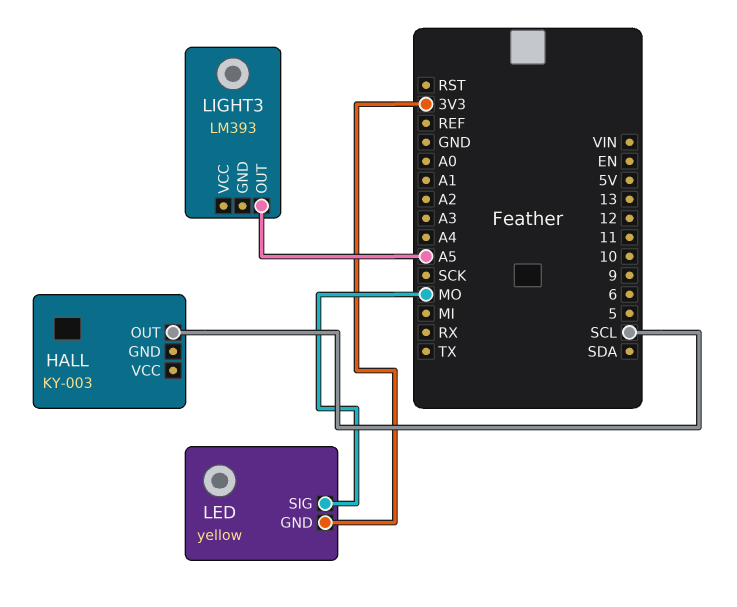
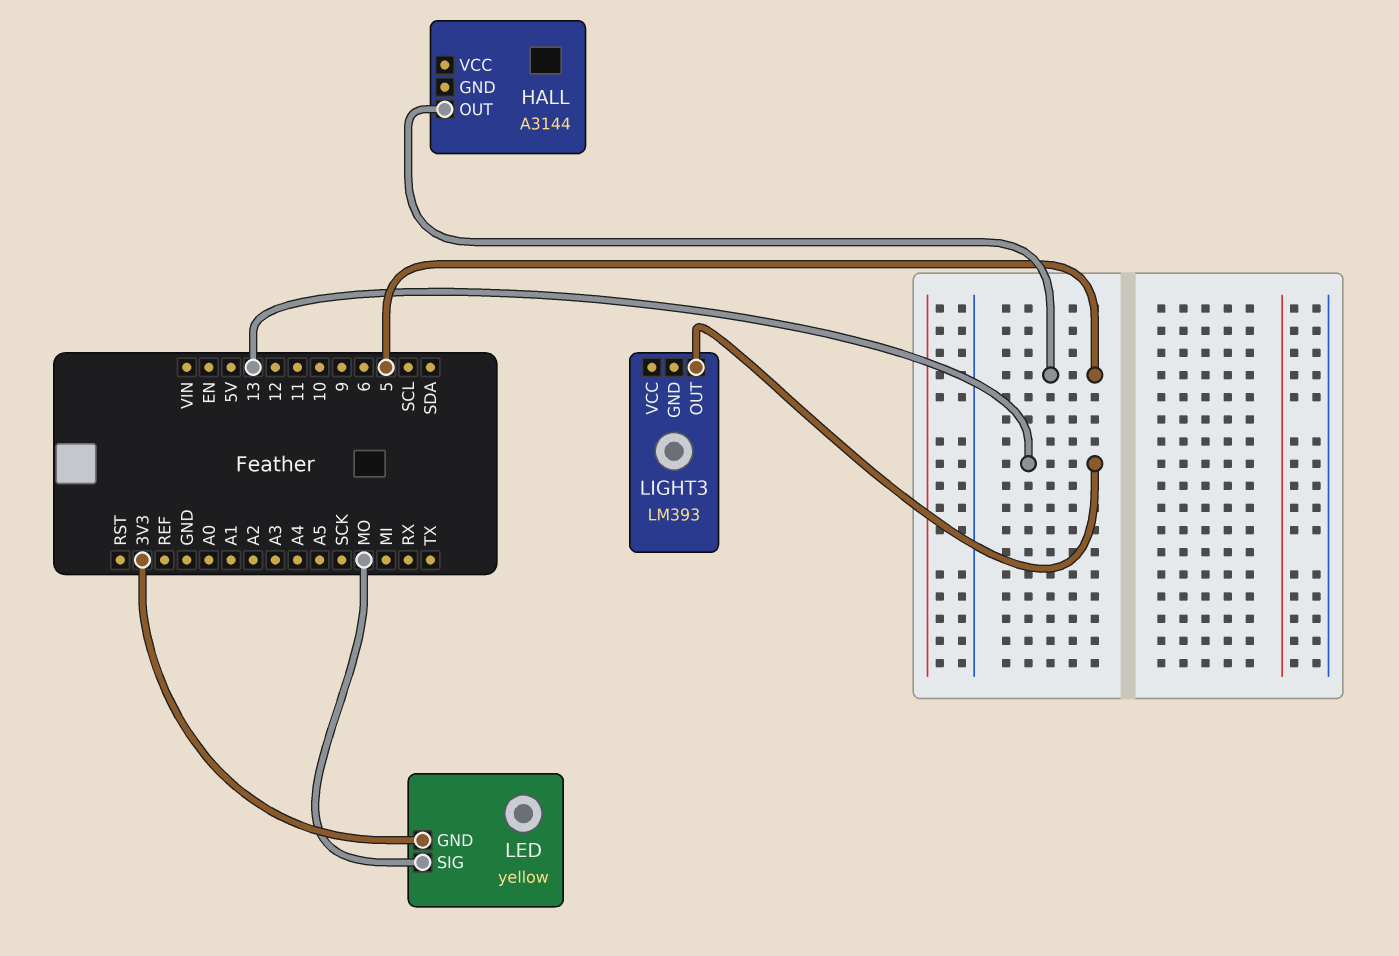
HALL: KY-003 -> A3144
HALL pin OUT: SCL -> 5
LIGHT3 pin OUT: A5 -> 13

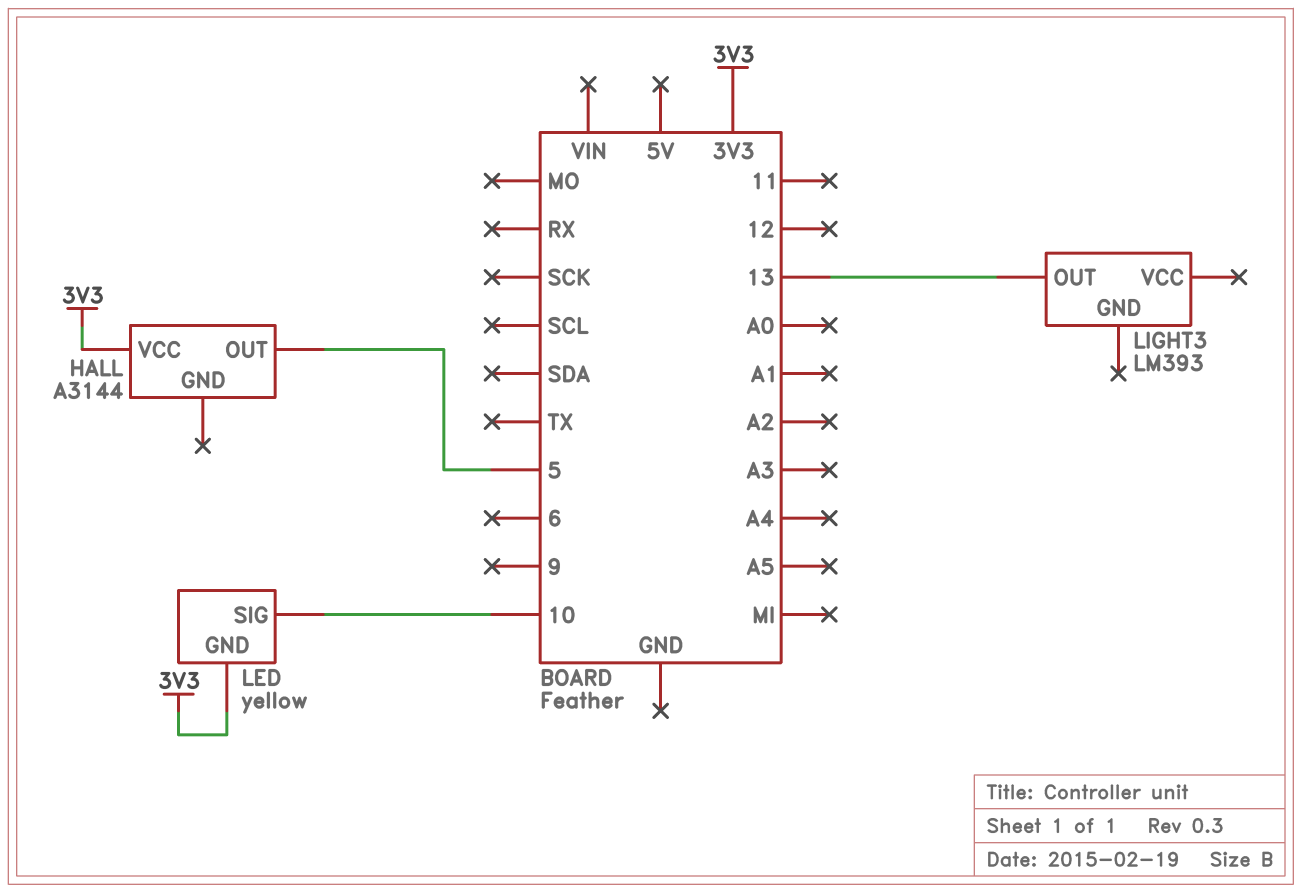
HALL pin VCC: none -> 3V3
LED pin SIG: MO -> 10

